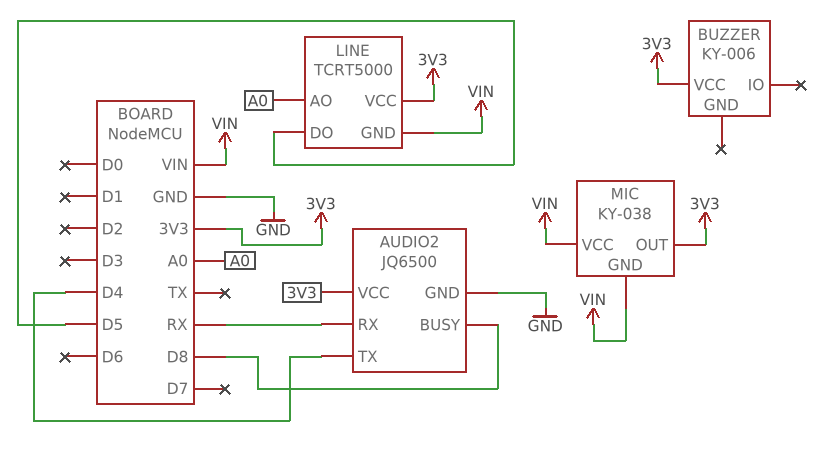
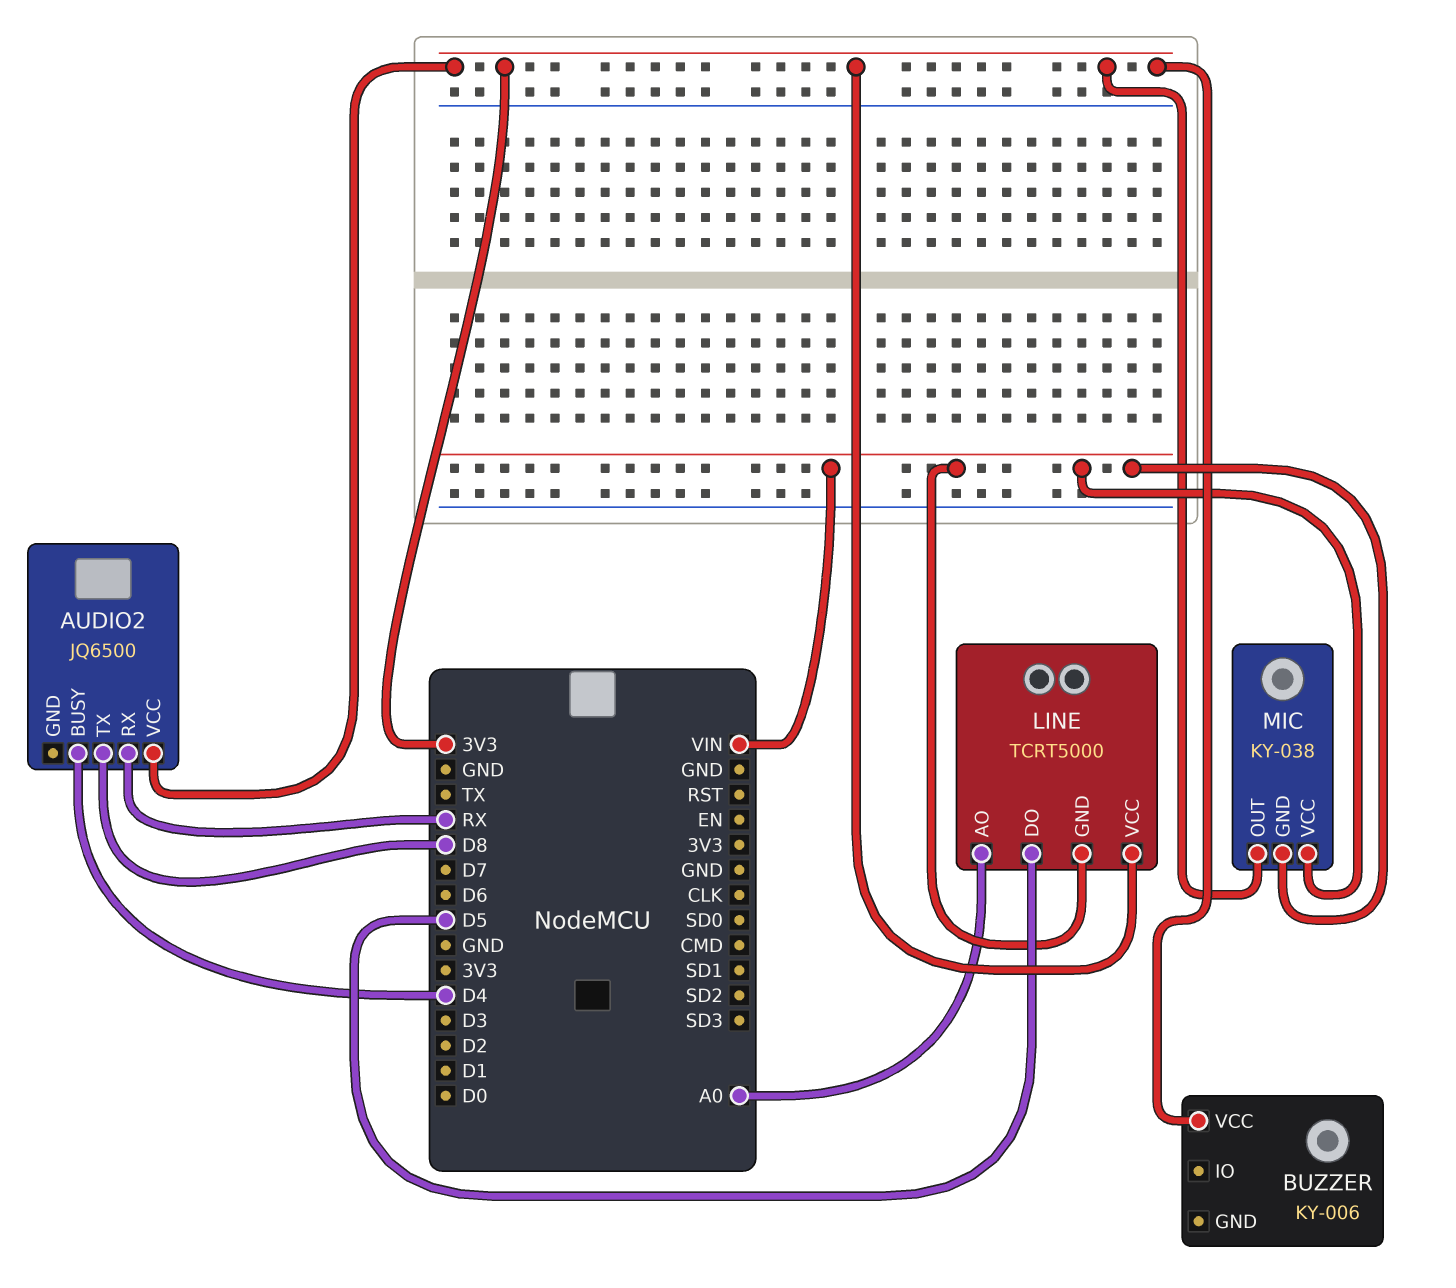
AUDIO2 pin BUSY: D8 -> D4
AUDIO2 pin GND: GND -> none
AUDIO2 pin TX: D4 -> D8

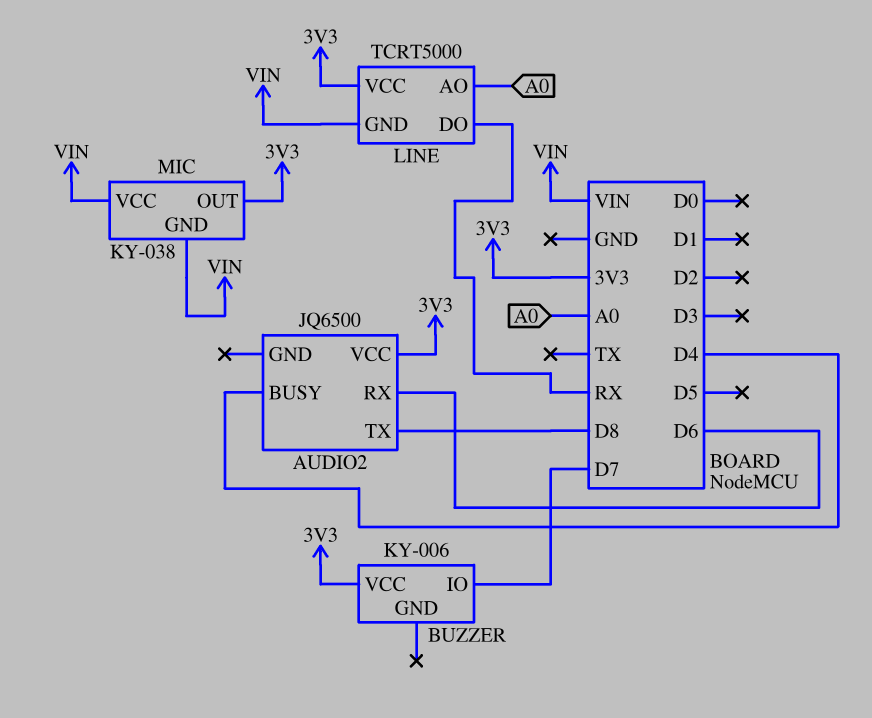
AUDIO2 pin RX: RX -> D6
BUZZER pin IO: none -> D7
LINE pin DO: D5 -> RX

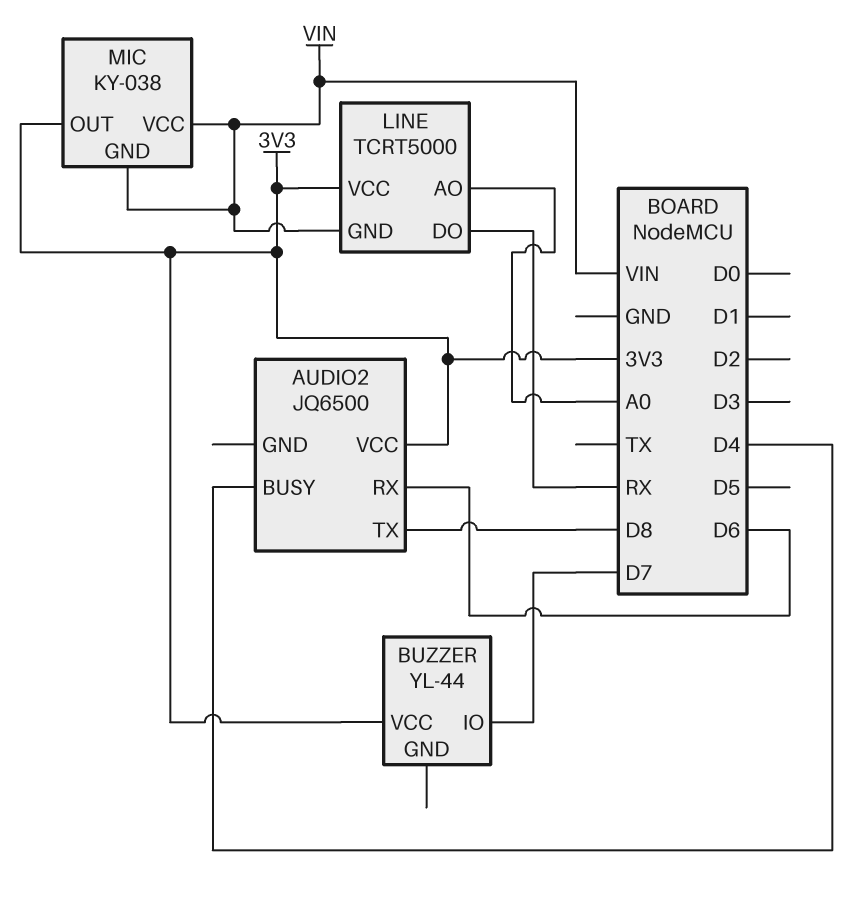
BUZZER: KY-006 -> YL-44

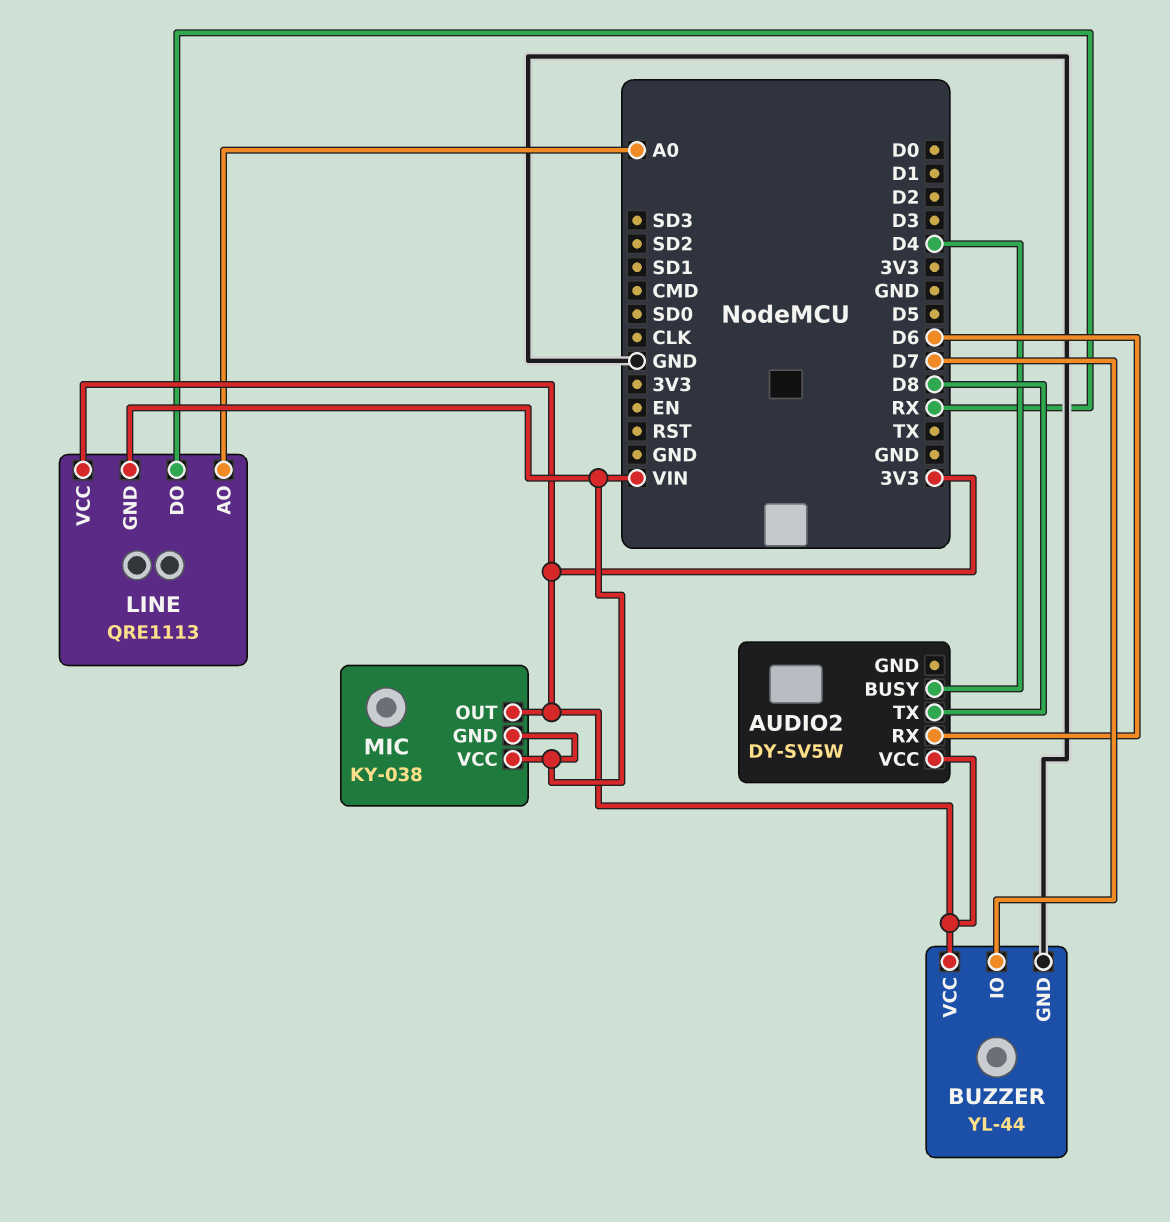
AUDIO2: JQ6500 -> DY-SV5W
BUZZER pin GND: none -> GND
LINE: TCRT5000 -> QRE1113

